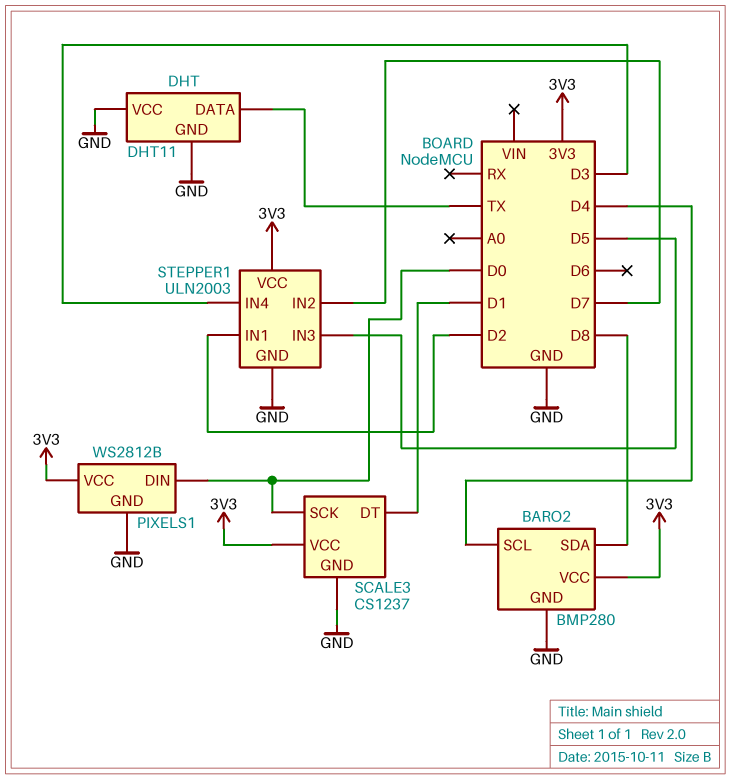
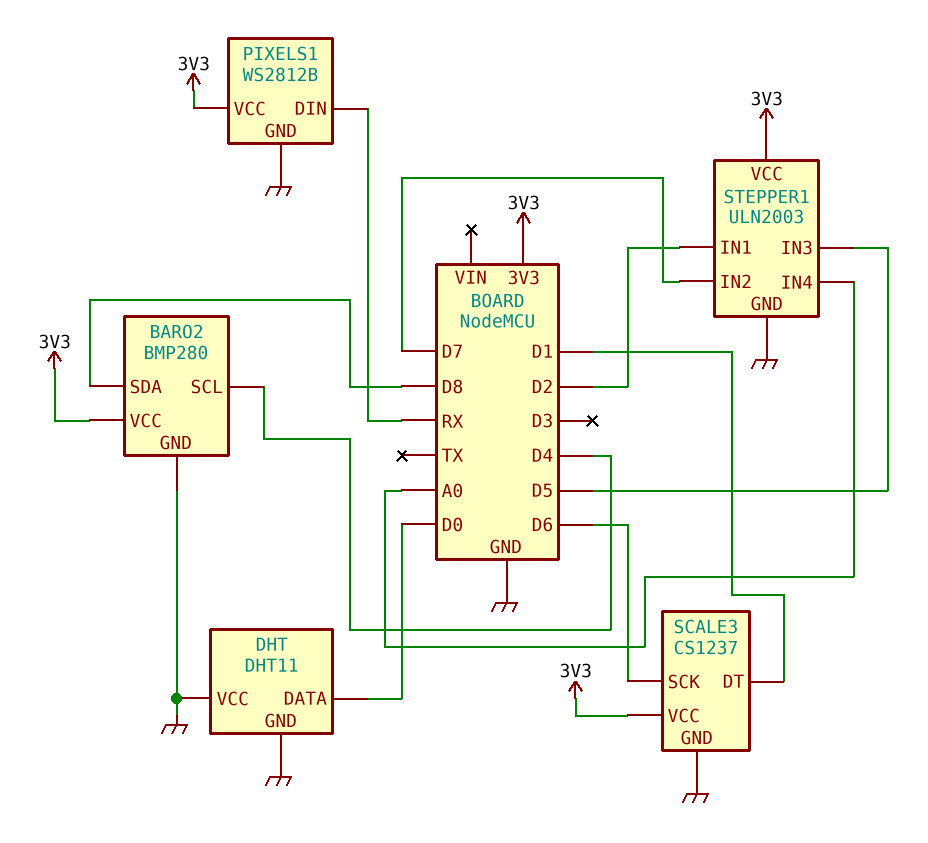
DHT pin DATA: TX -> D0
PIXELS1 pin DIN: D0 -> RX
SCALE3 pin SCK: D0 -> D6
STEPPER1 pin IN4: D3 -> A0

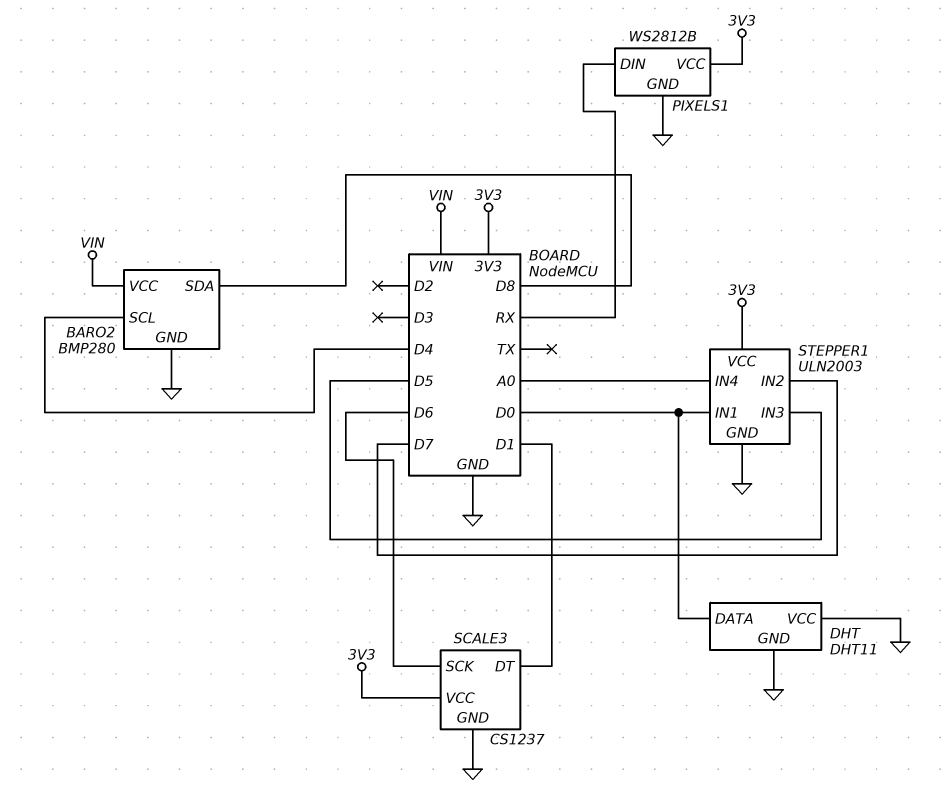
BARO2 pin VCC: 3V3 -> VIN
STEPPER1 pin IN1: D2 -> D0

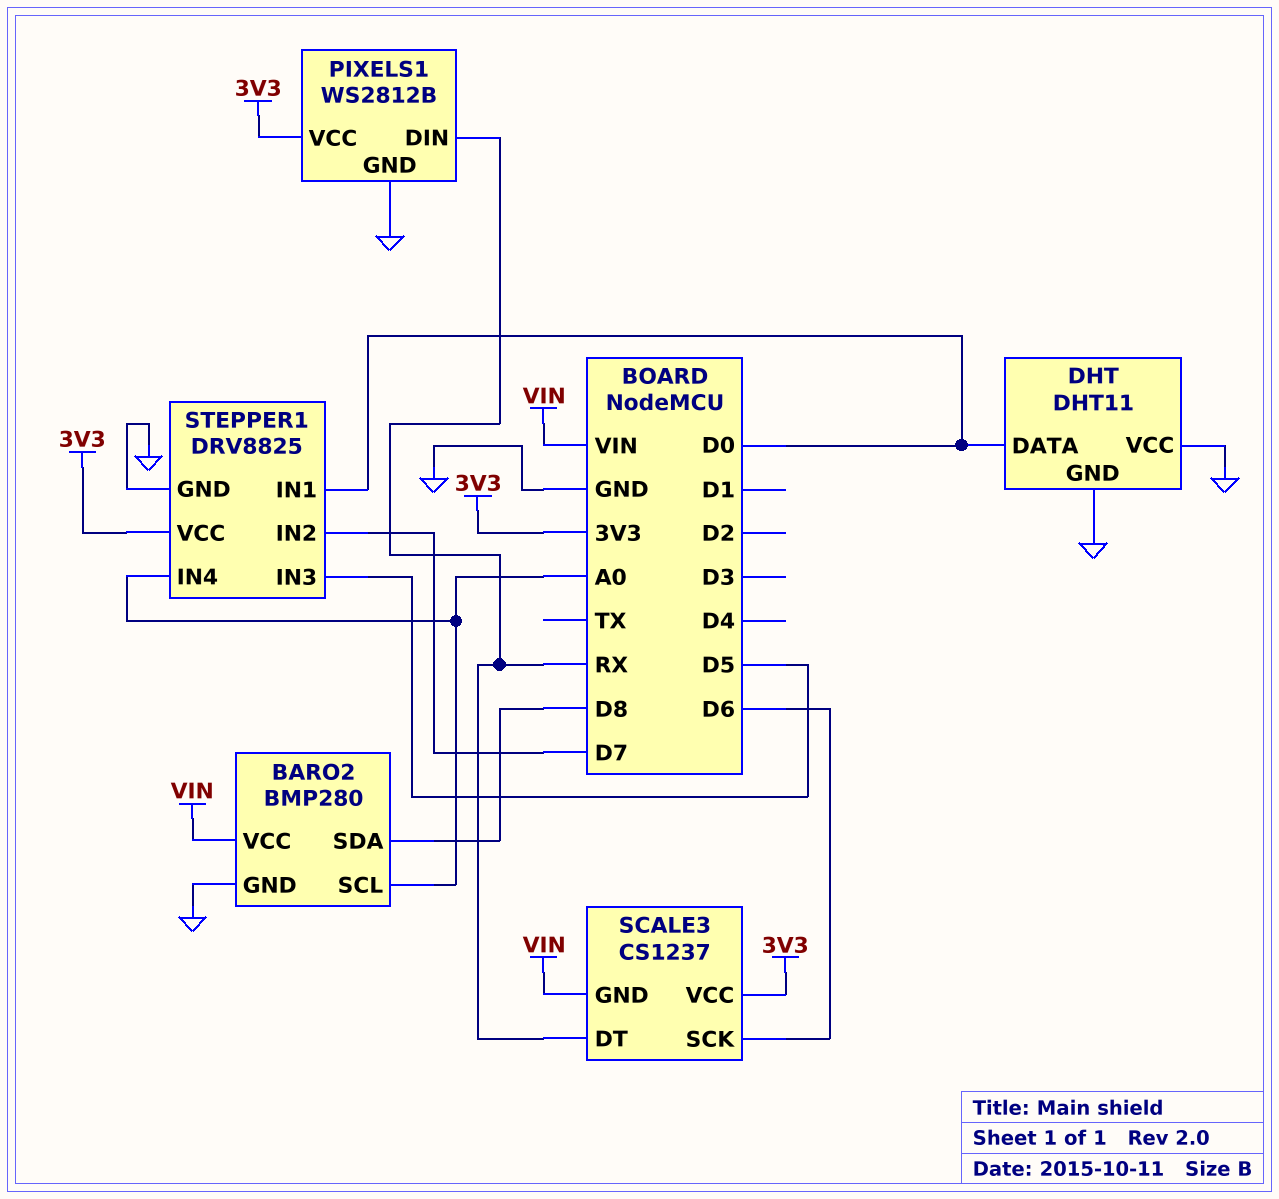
BARO2 pin SCL: D4 -> A0
SCALE3 pin DT: D1 -> RX
SCALE3 pin GND: GND -> VIN
STEPPER1: ULN2003 -> DRV8825

